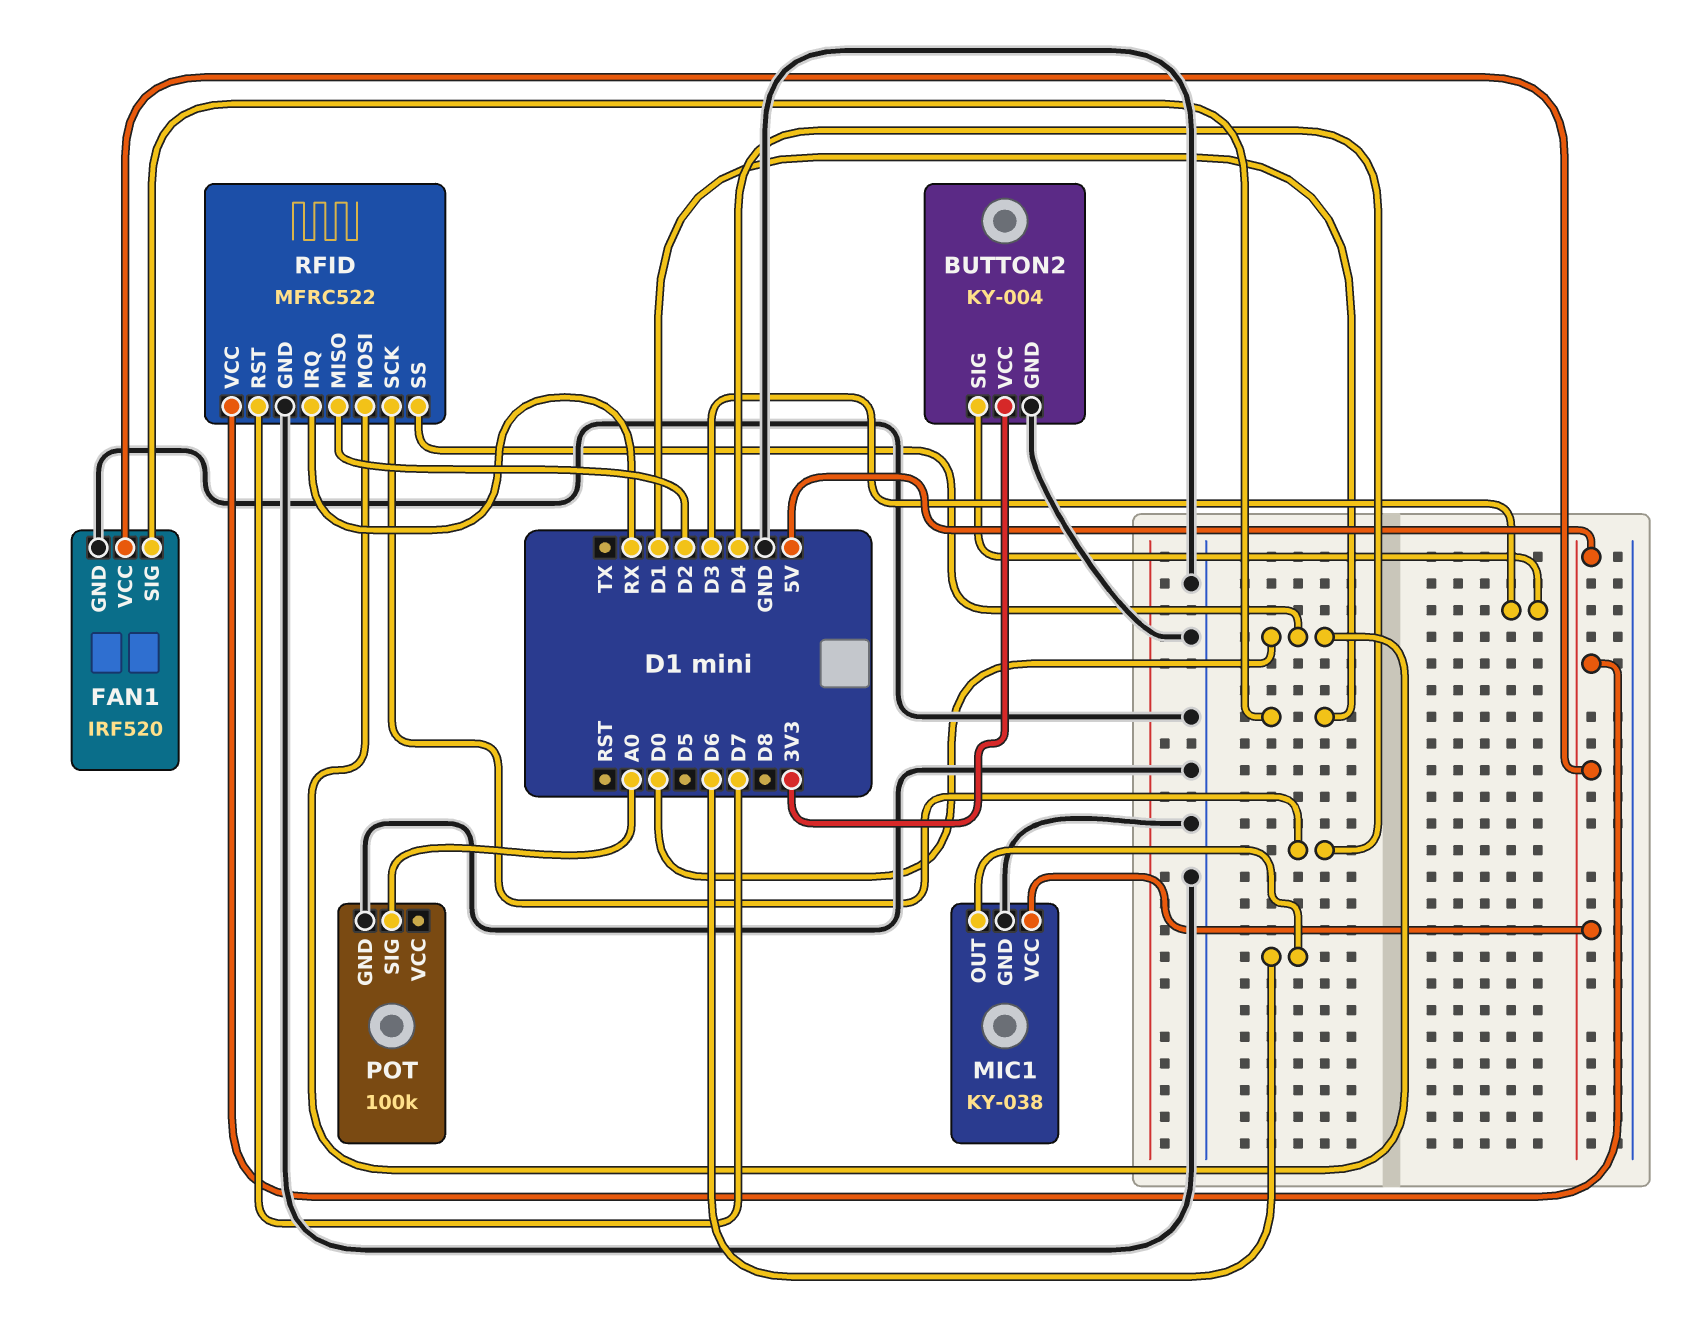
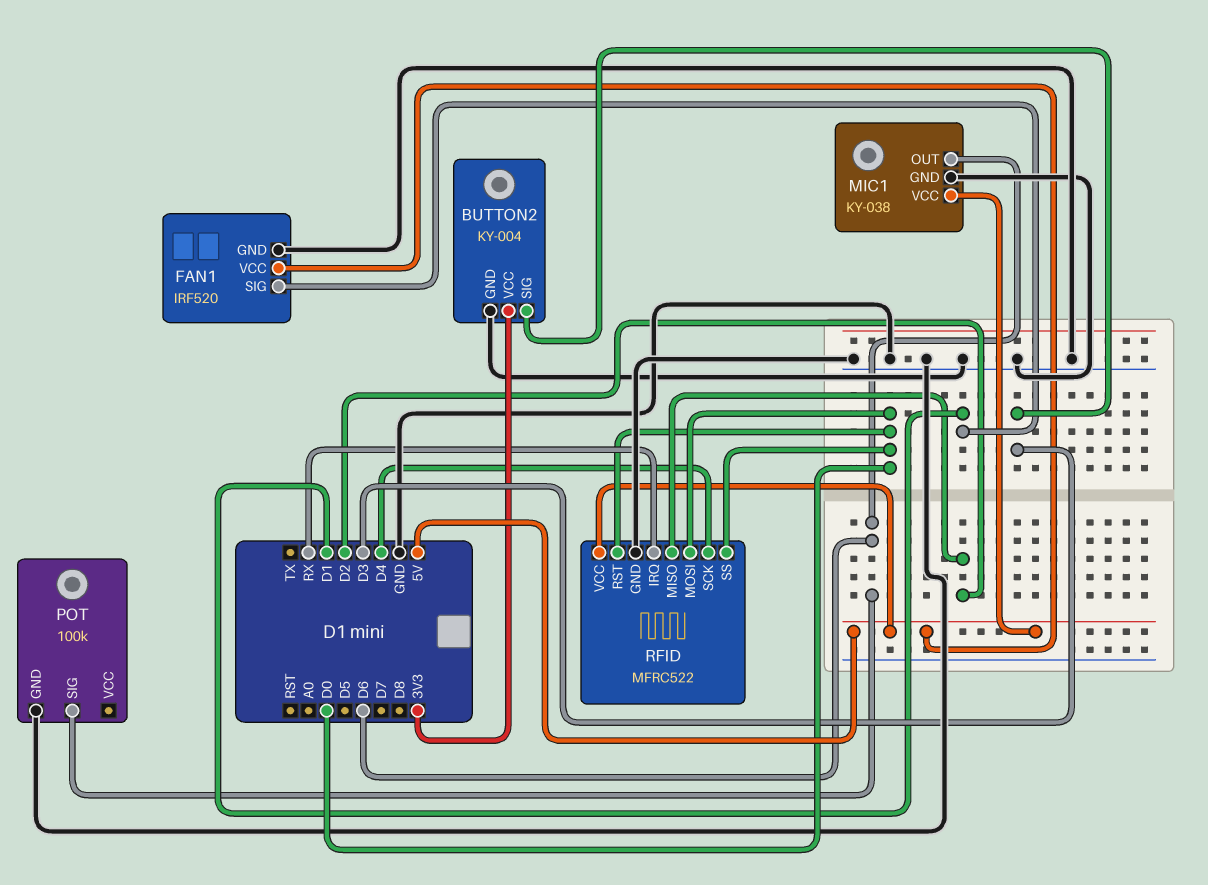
POT pin SIG: A0 -> D6
RFID pin RST: D7 -> D0

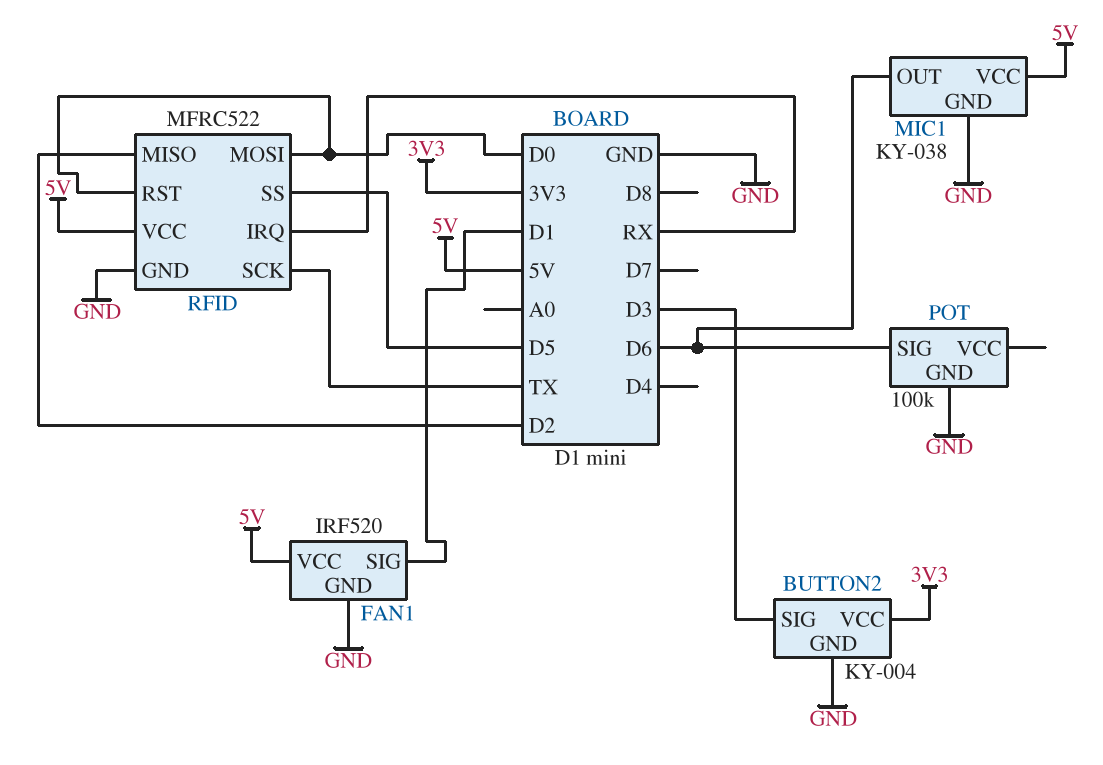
RFID pin SCK: D4 -> TX
RFID pin SS: D0 -> D5

